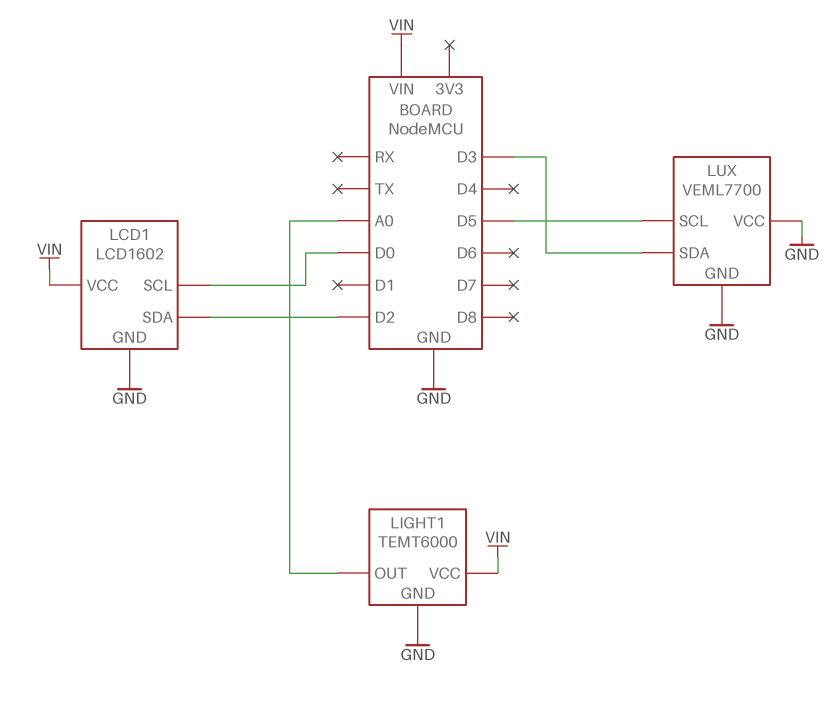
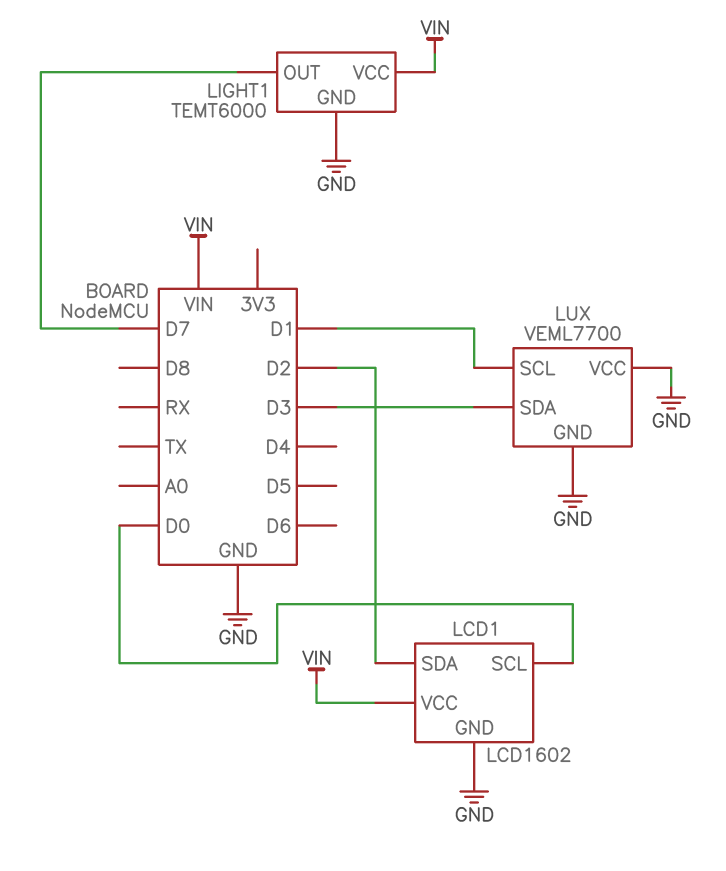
LIGHT1 pin OUT: A0 -> D7
LUX pin SCL: D5 -> D1

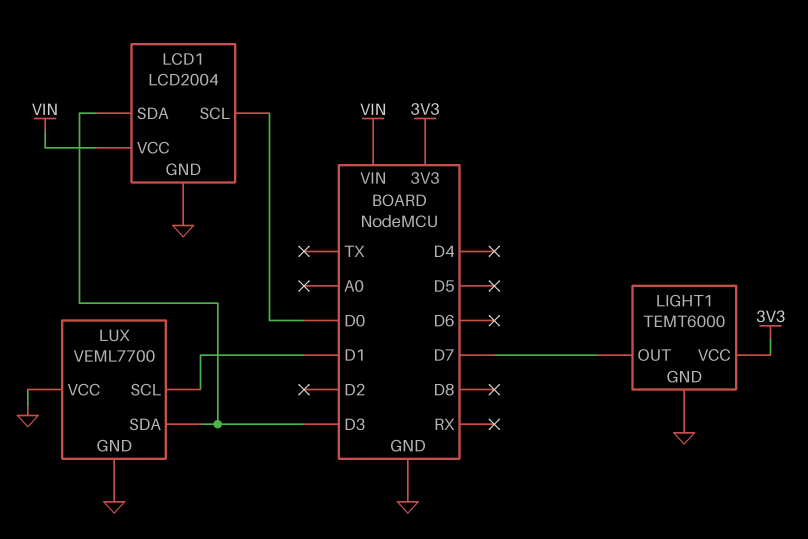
LCD1: LCD1602 -> LCD2004
LCD1 pin SDA: D2 -> D3
LIGHT1 pin VCC: VIN -> 3V3

